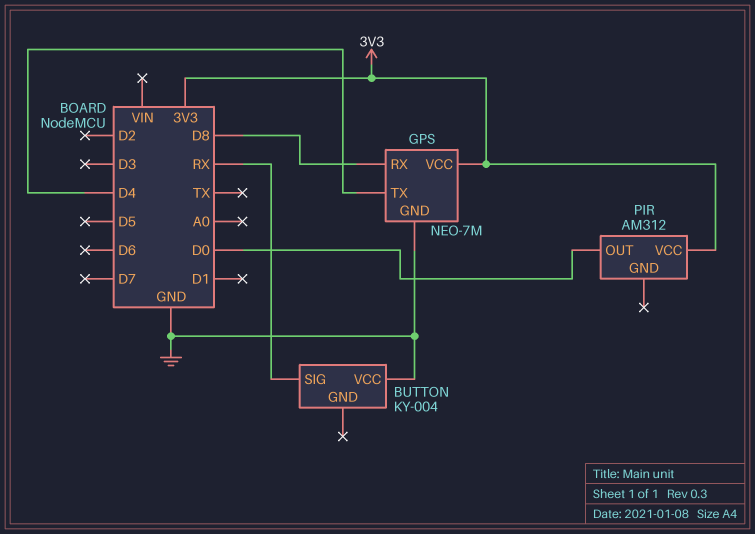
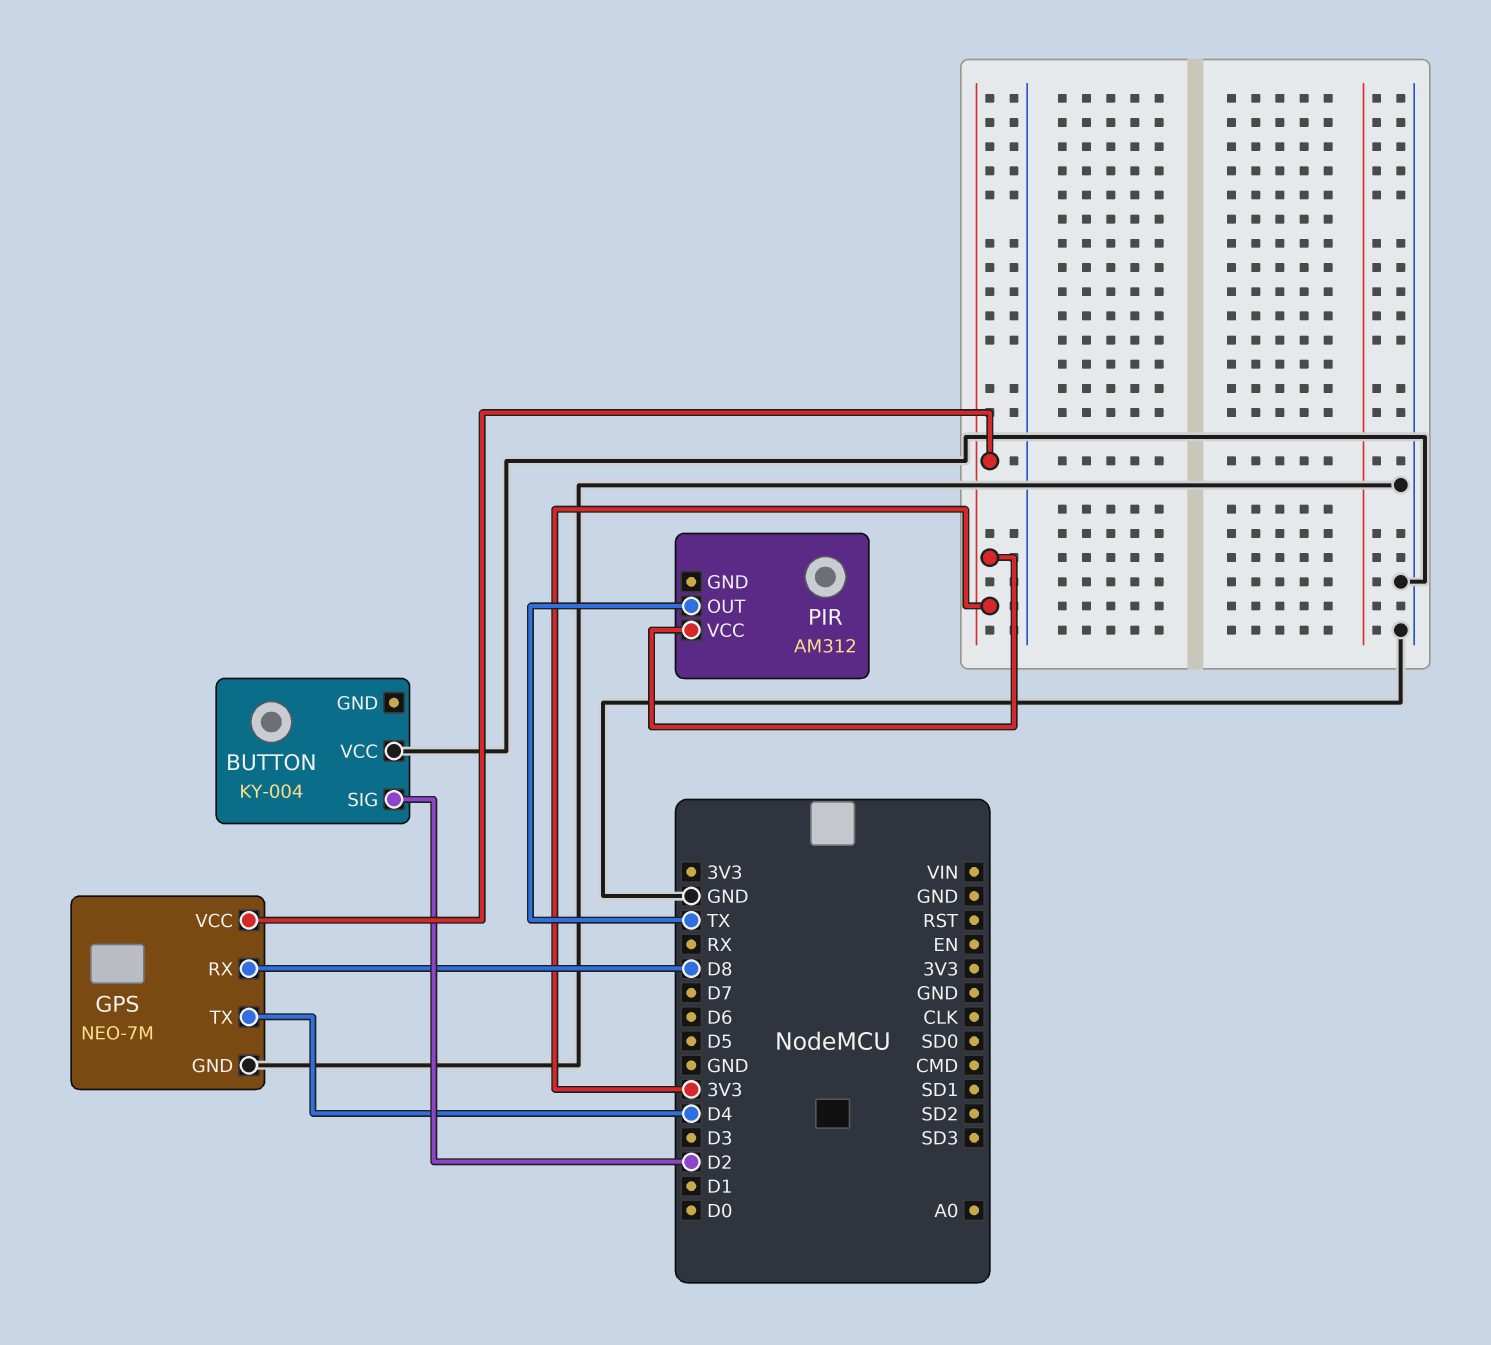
BUTTON pin SIG: RX -> D2
PIR pin OUT: D0 -> TX

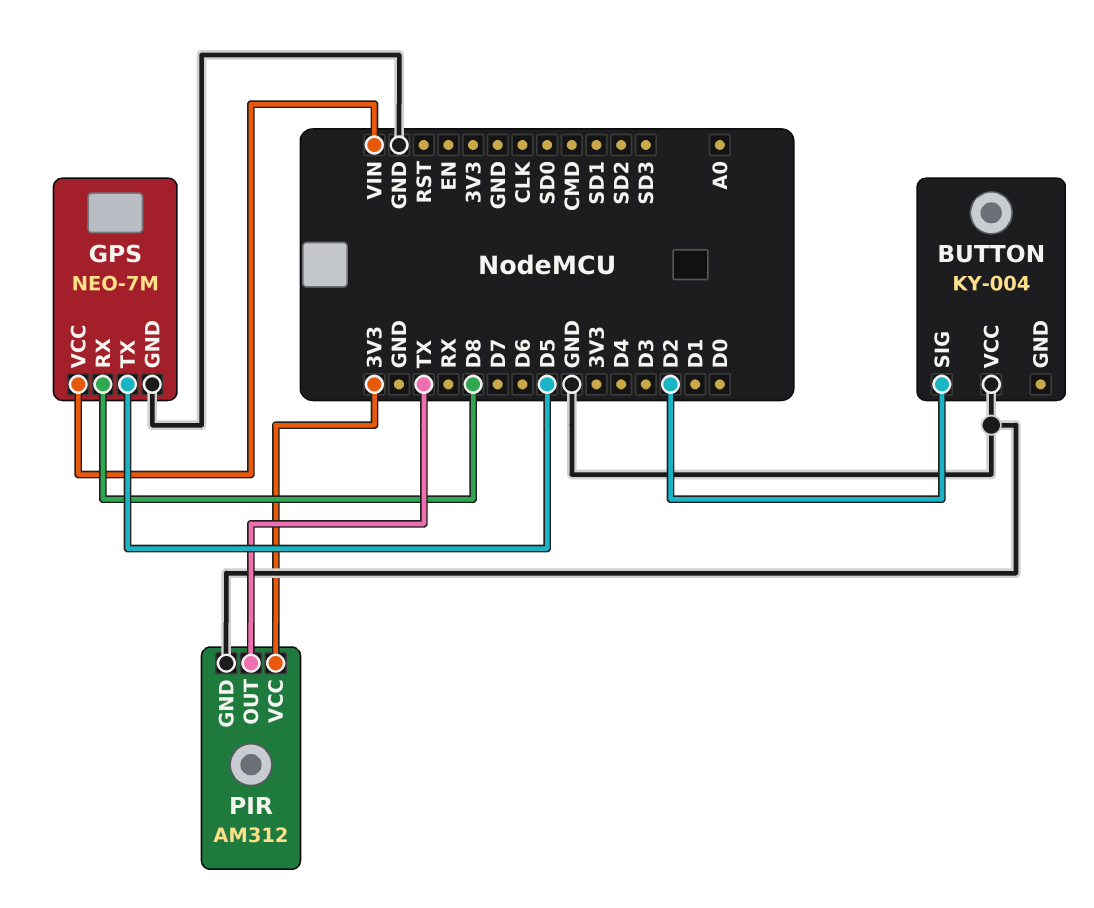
GPS pin TX: D4 -> D5
GPS pin VCC: 3V3 -> VIN
PIR pin GND: none -> GND

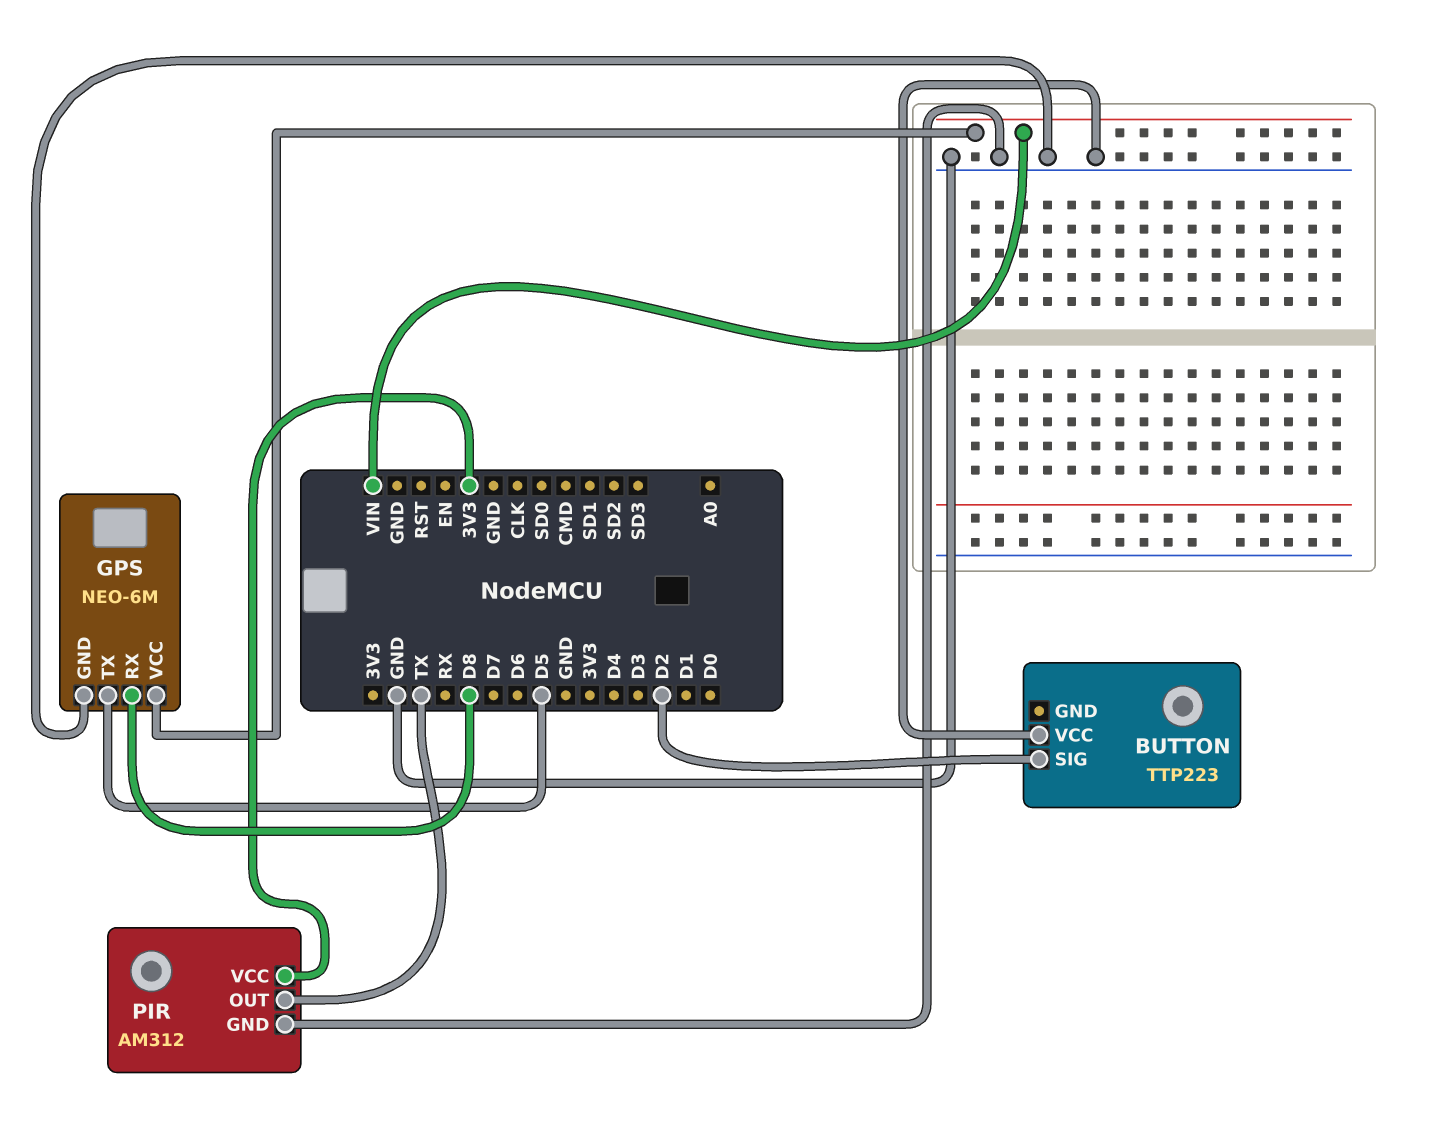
BUTTON: KY-004 -> TTP223
GPS: NEO-7M -> NEO-6M

